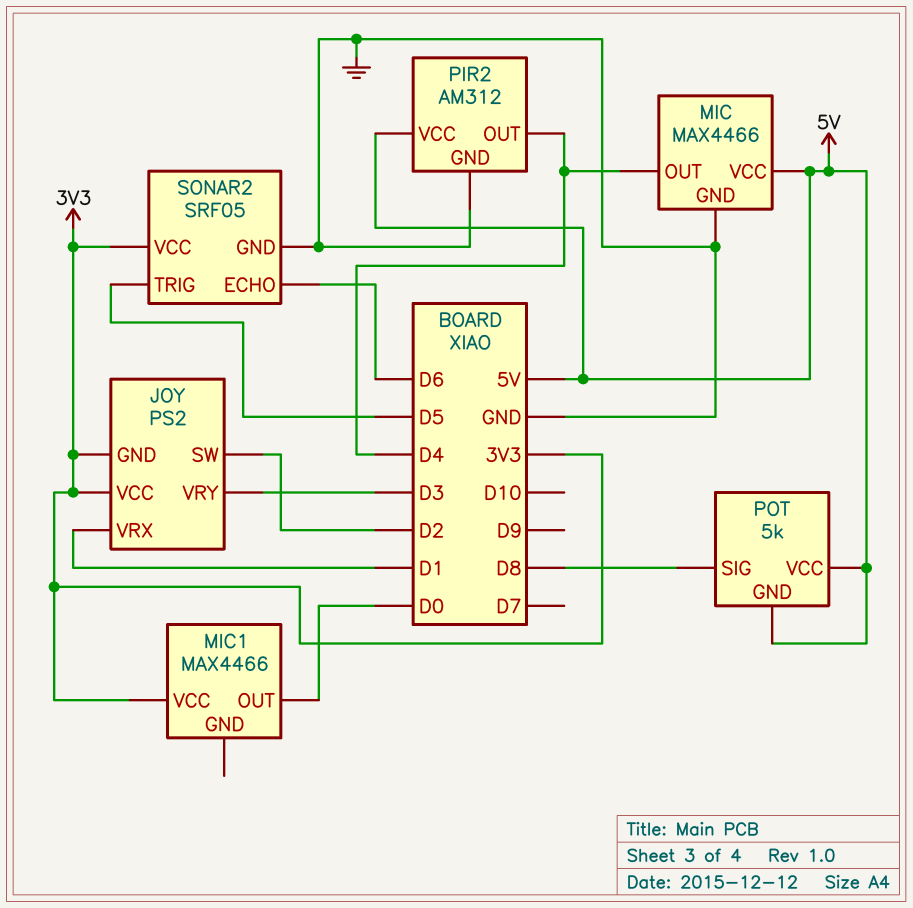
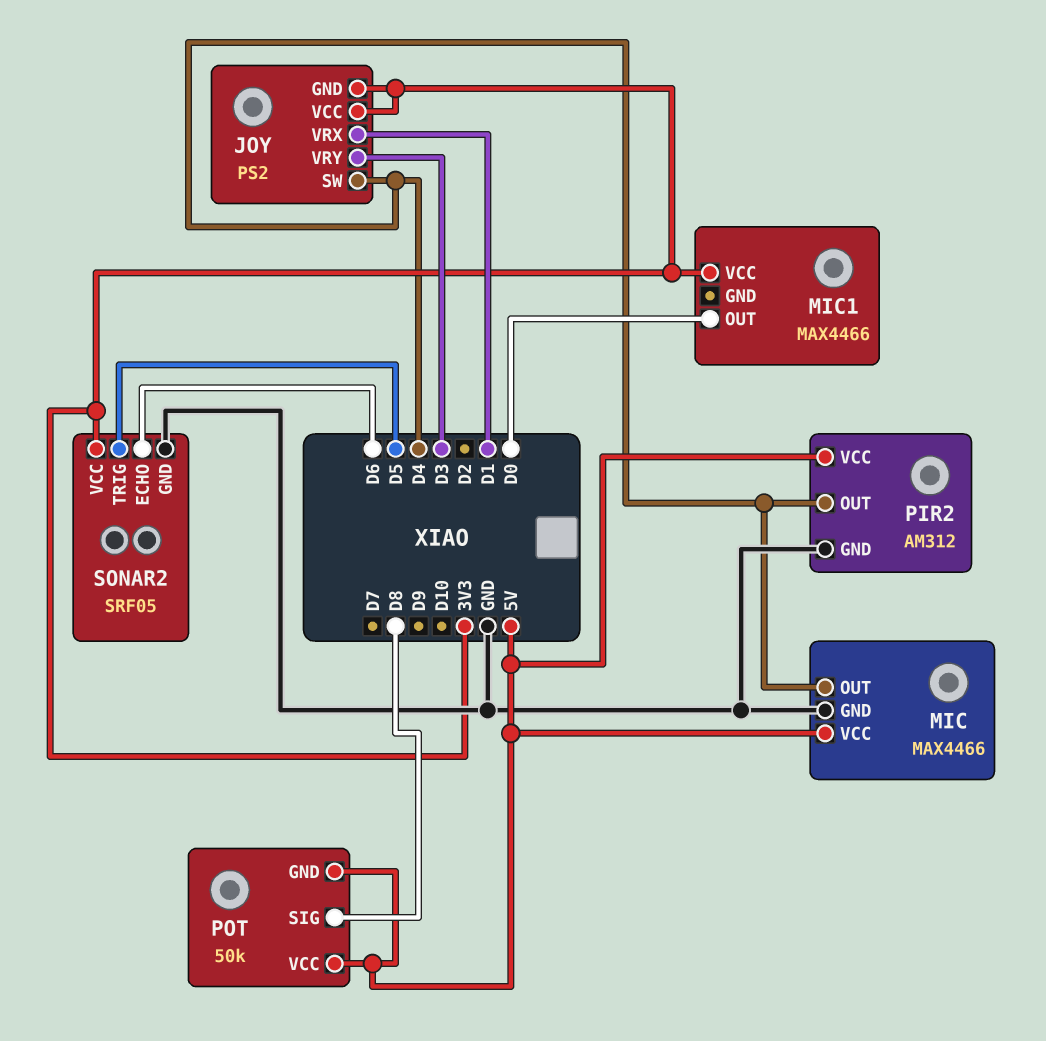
JOY pin SW: D2 -> D4
POT: 5k -> 50k

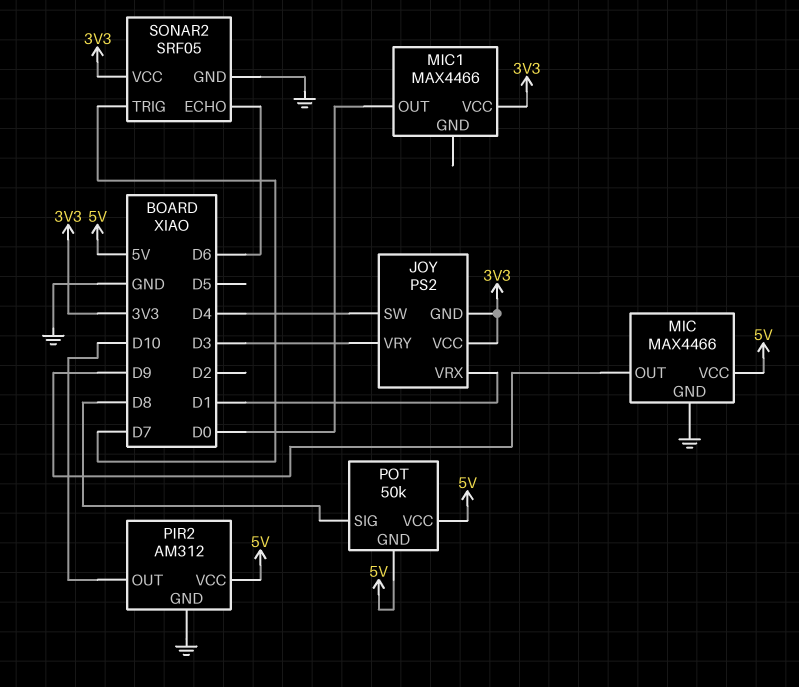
MIC pin OUT: D4 -> D9
PIR2 pin OUT: D4 -> D10
SONAR2 pin TRIG: D5 -> D7

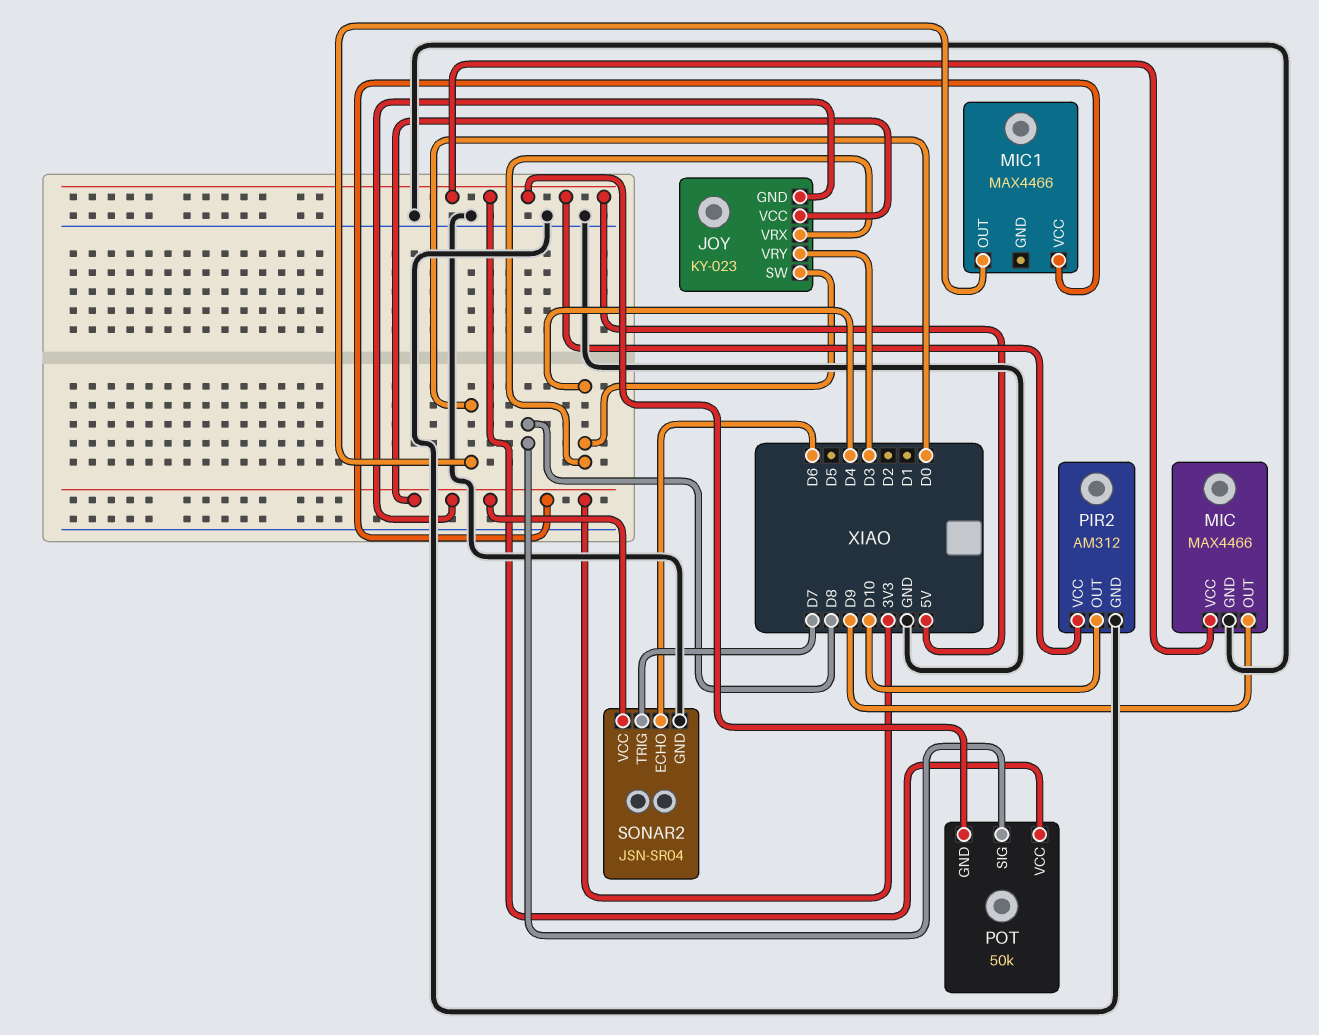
JOY: PS2 -> KY-023
JOY pin VRX: D1 -> D4
SONAR2: SRF05 -> JSN-SR04

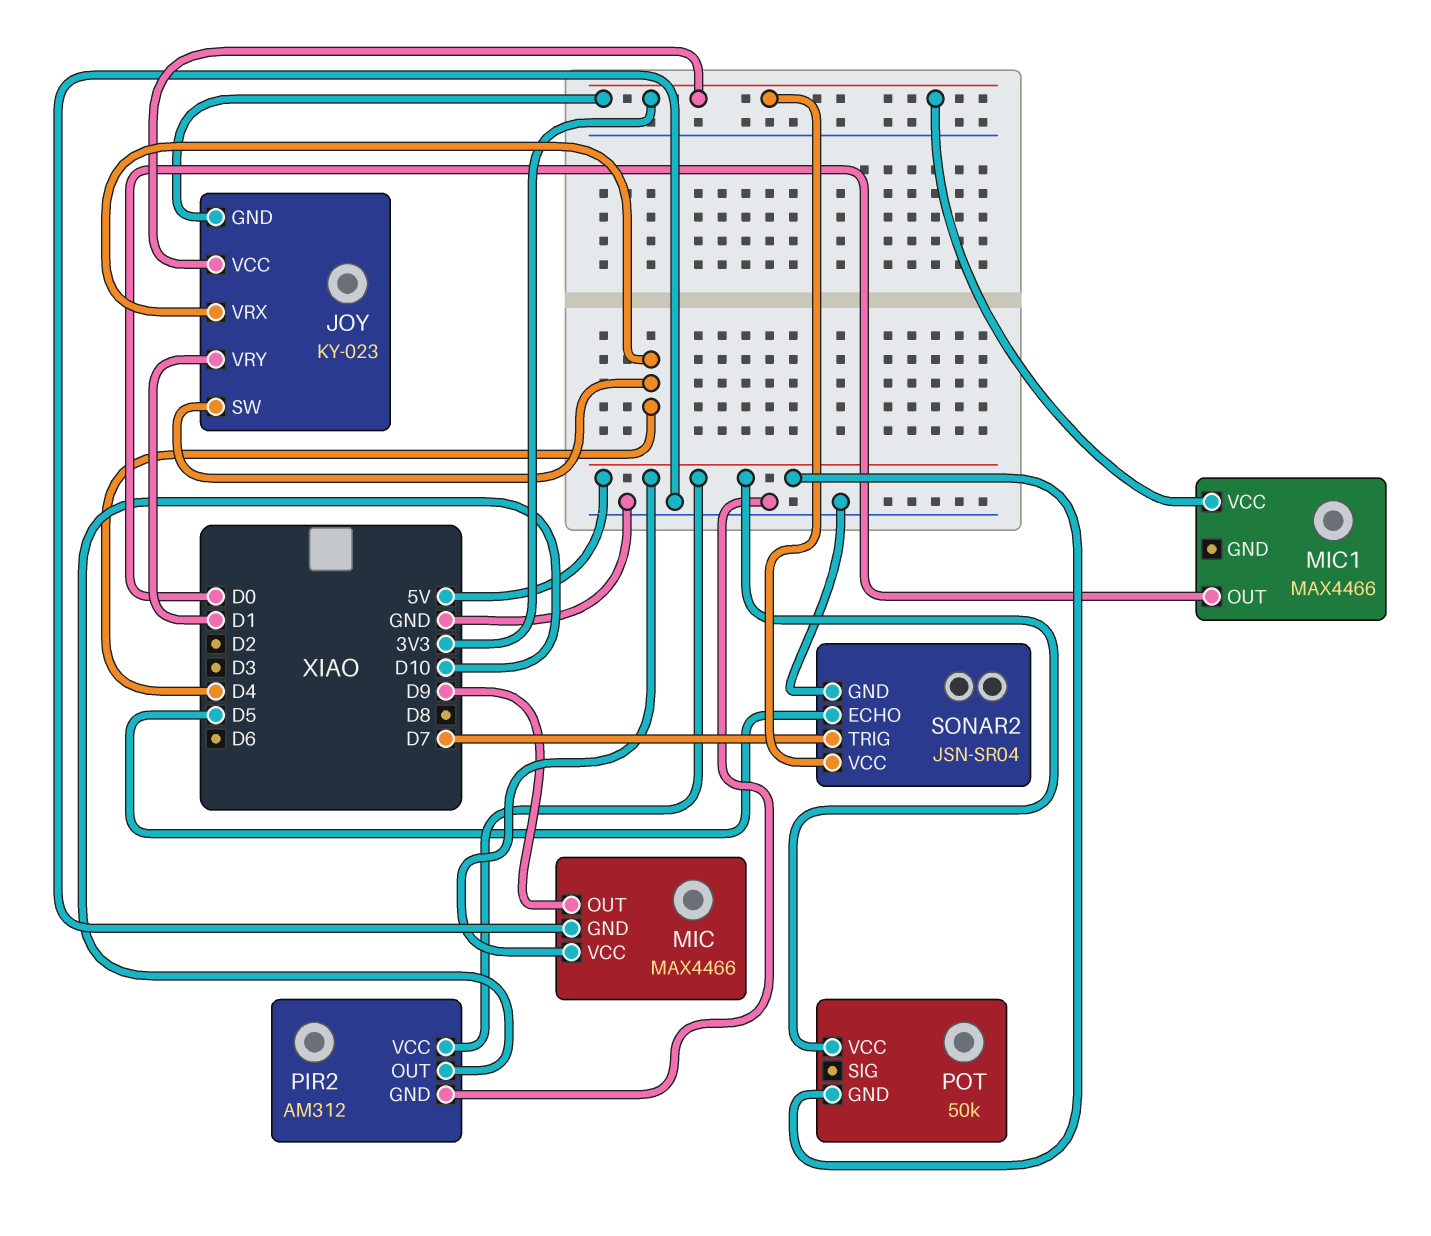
JOY pin VRY: D3 -> D1
POT pin SIG: D8 -> none
SONAR2 pin ECHO: D6 -> D5

